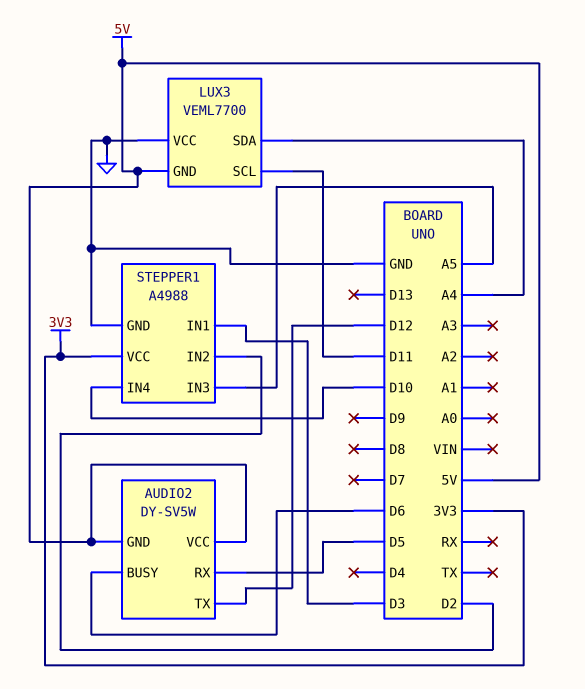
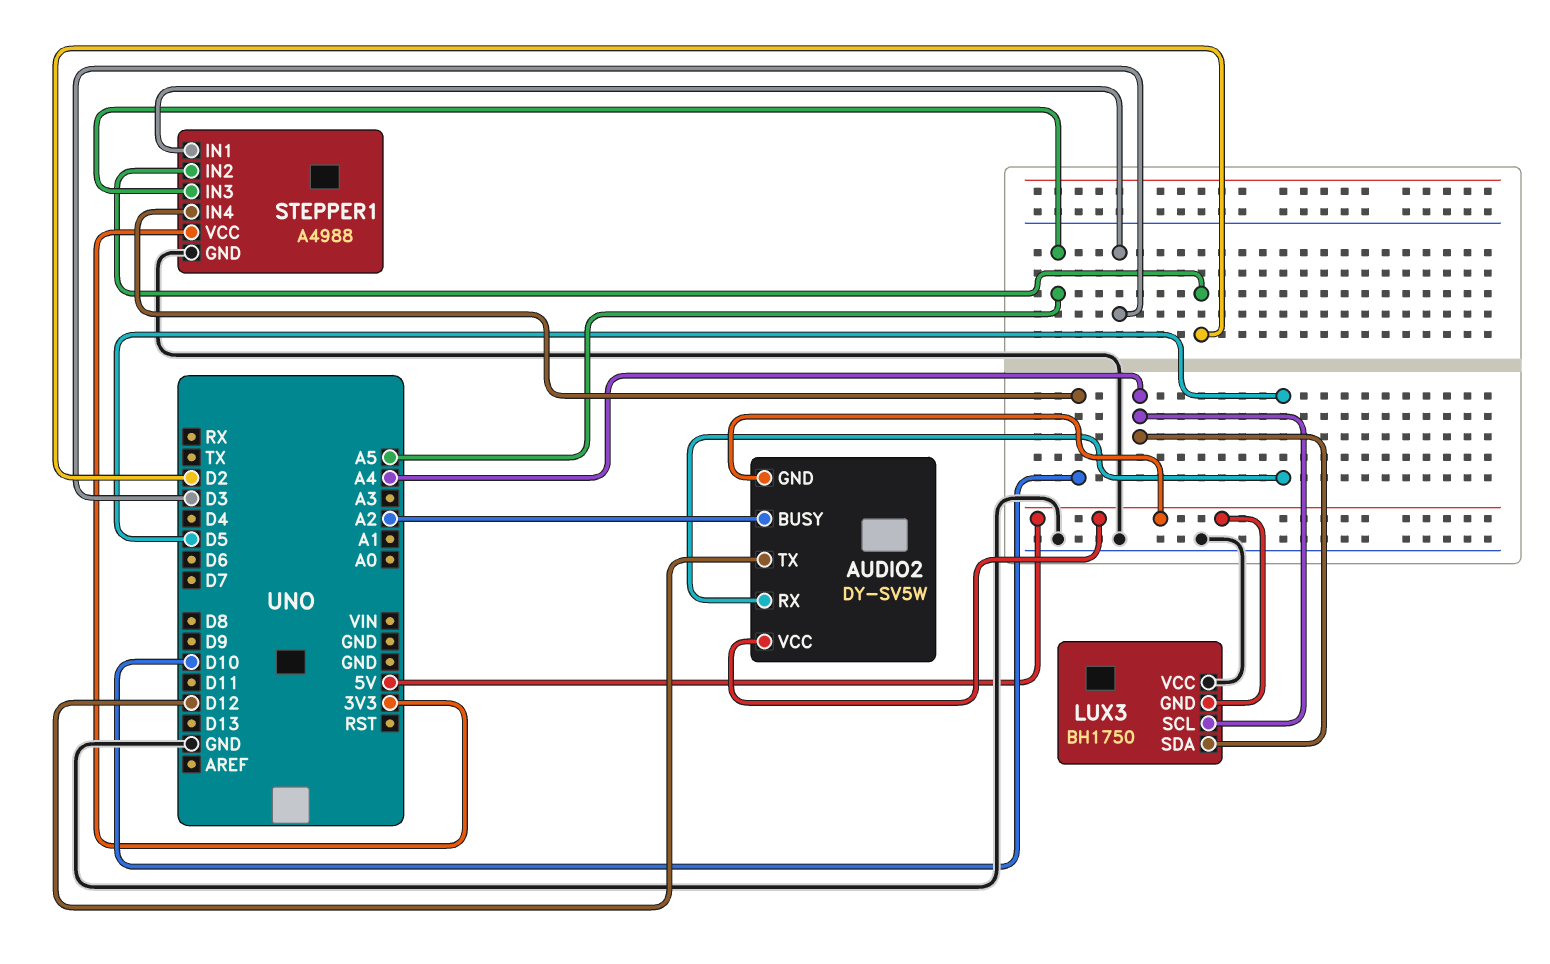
AUDIO2 pin BUSY: D6 -> A2
LUX3: VEML7700 -> BH1750
LUX3 pin SCL: D11 -> A4

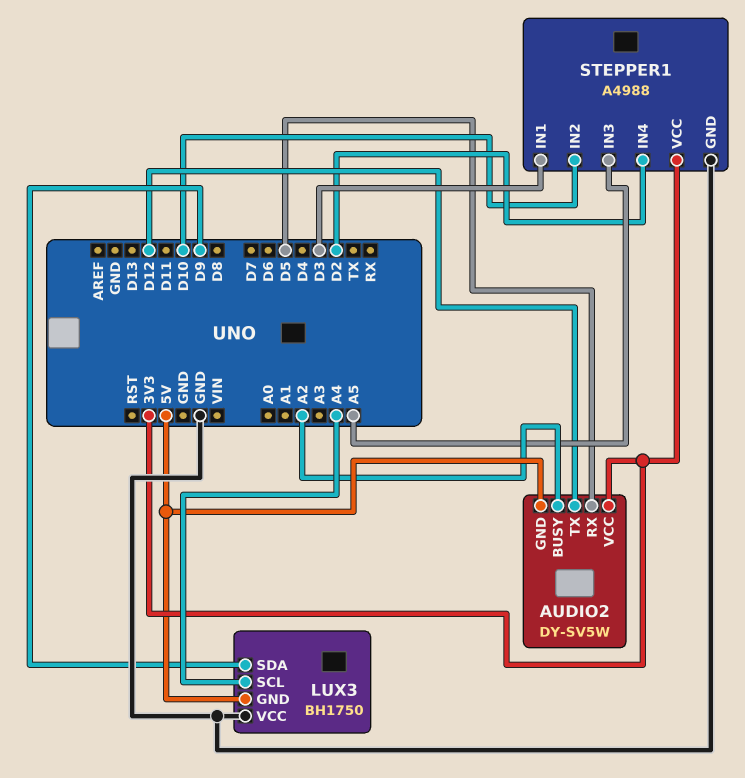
AUDIO2 pin VCC: 5V -> 3V3
LUX3 pin SDA: A4 -> D9
STEPPER1 pin IN2: D2 -> D10
STEPPER1 pin IN4: D10 -> D2

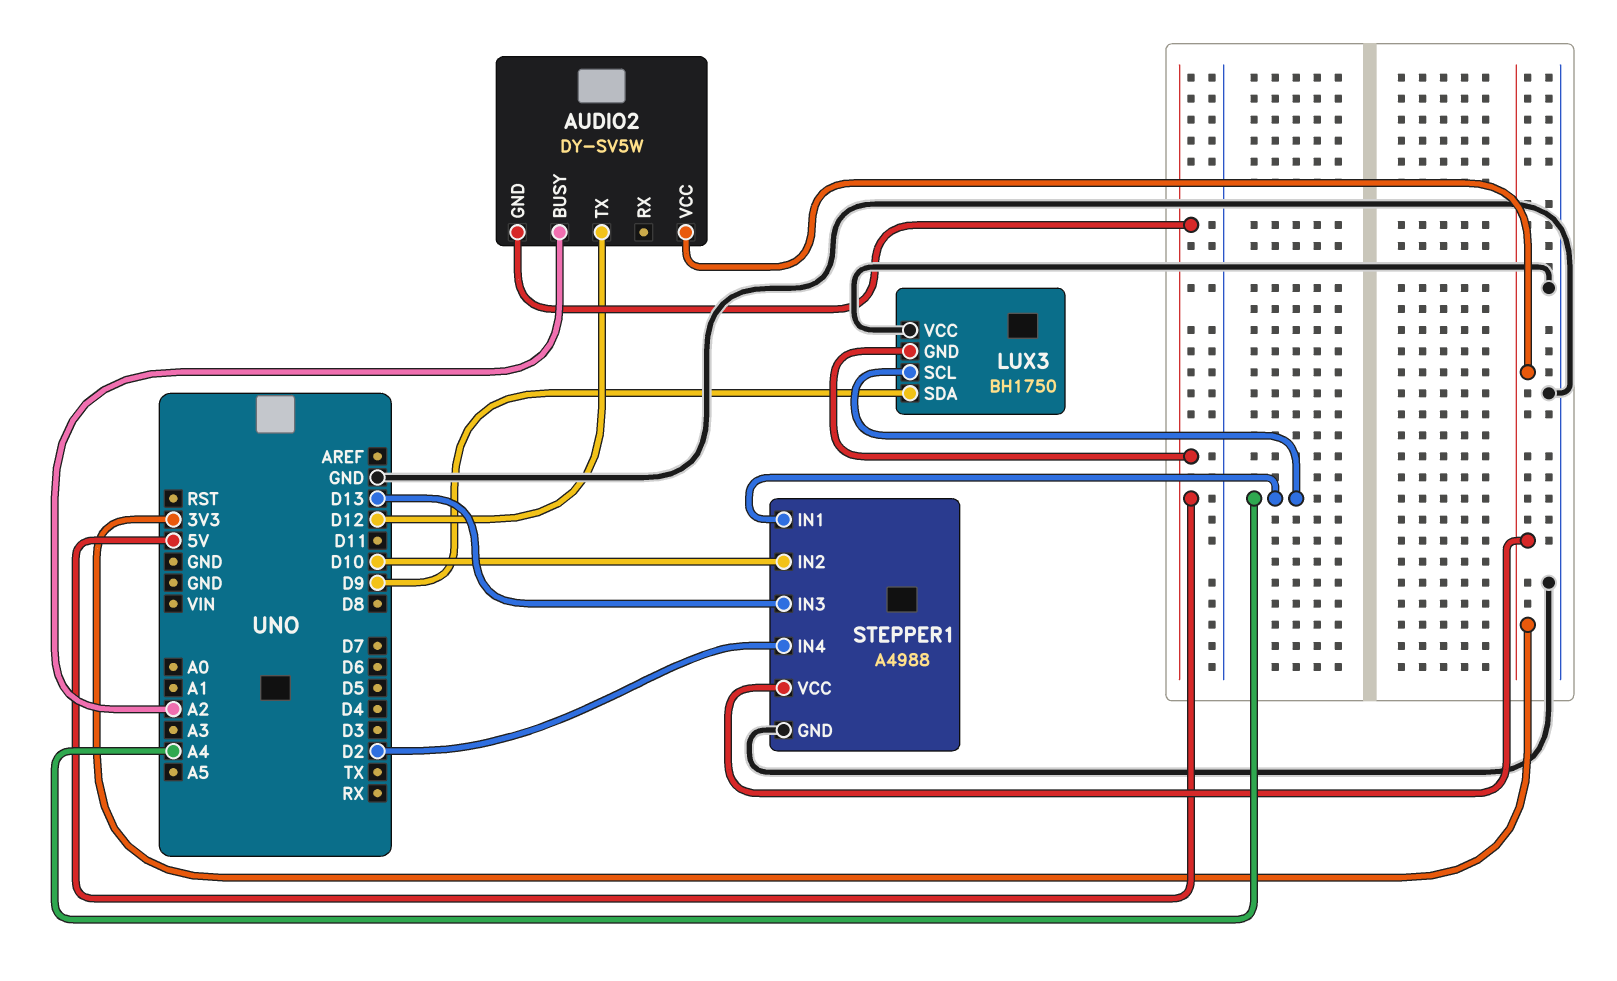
AUDIO2 pin RX: D5 -> none
STEPPER1 pin IN1: D3 -> A4
STEPPER1 pin IN3: A5 -> D13

